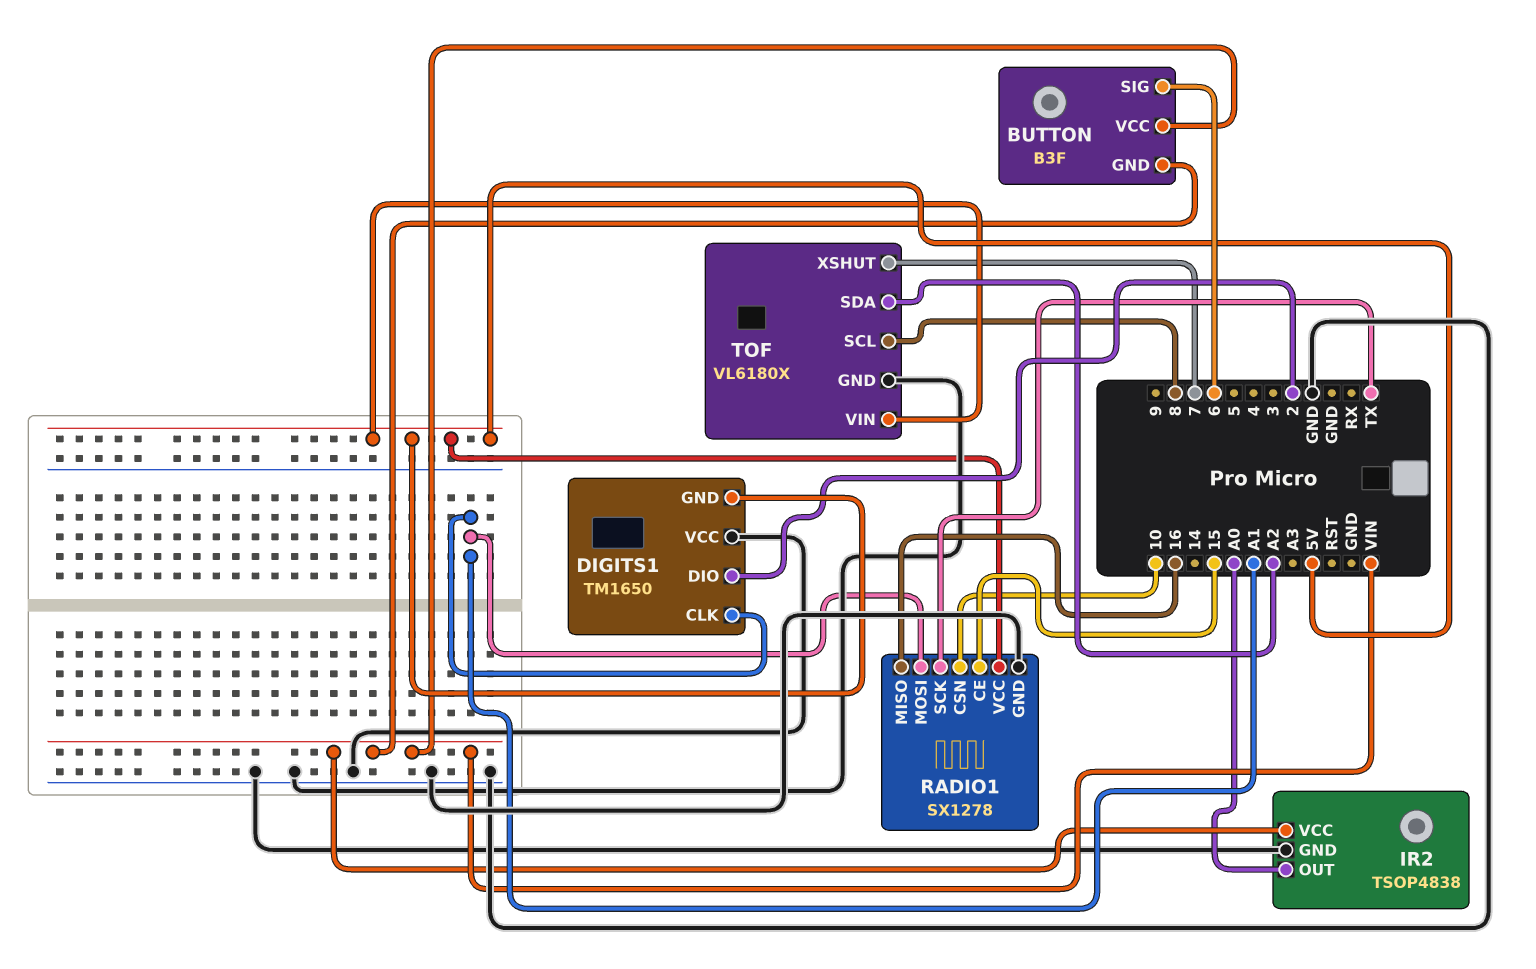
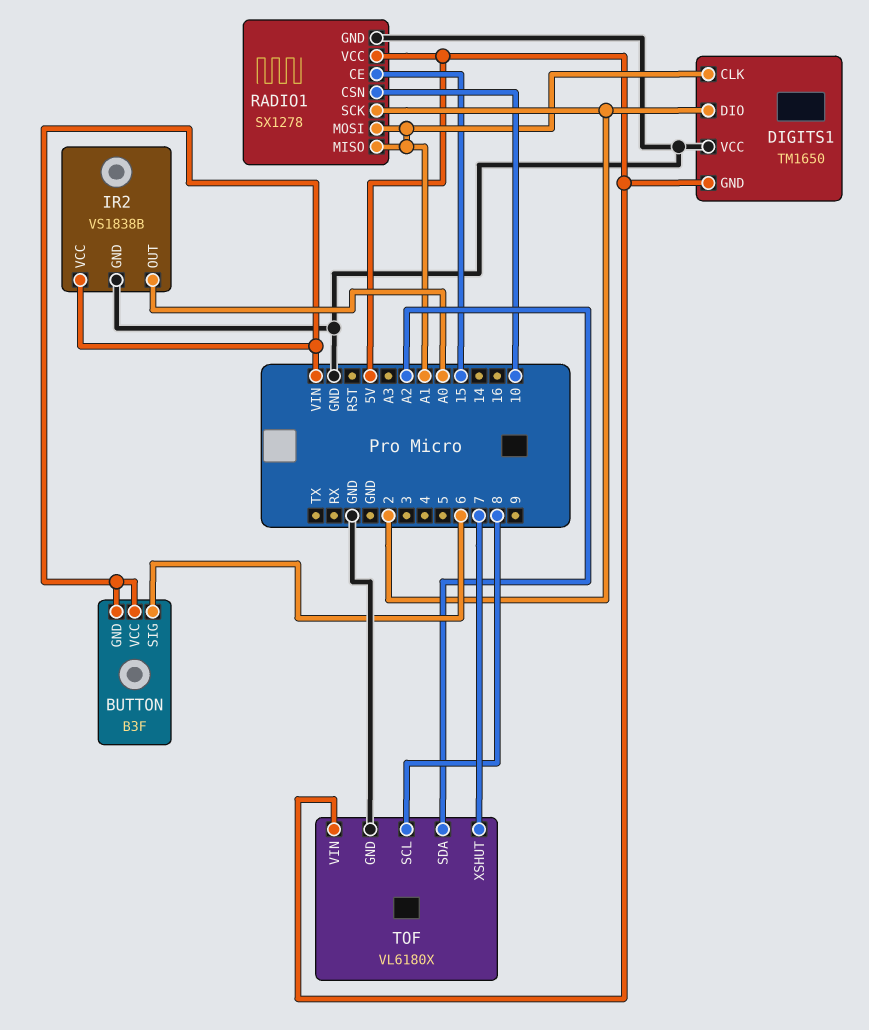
IR2: TSOP4838 -> VS1838B
RADIO1 pin MISO: 16 -> A1
RADIO1 pin SCK: TX -> 2

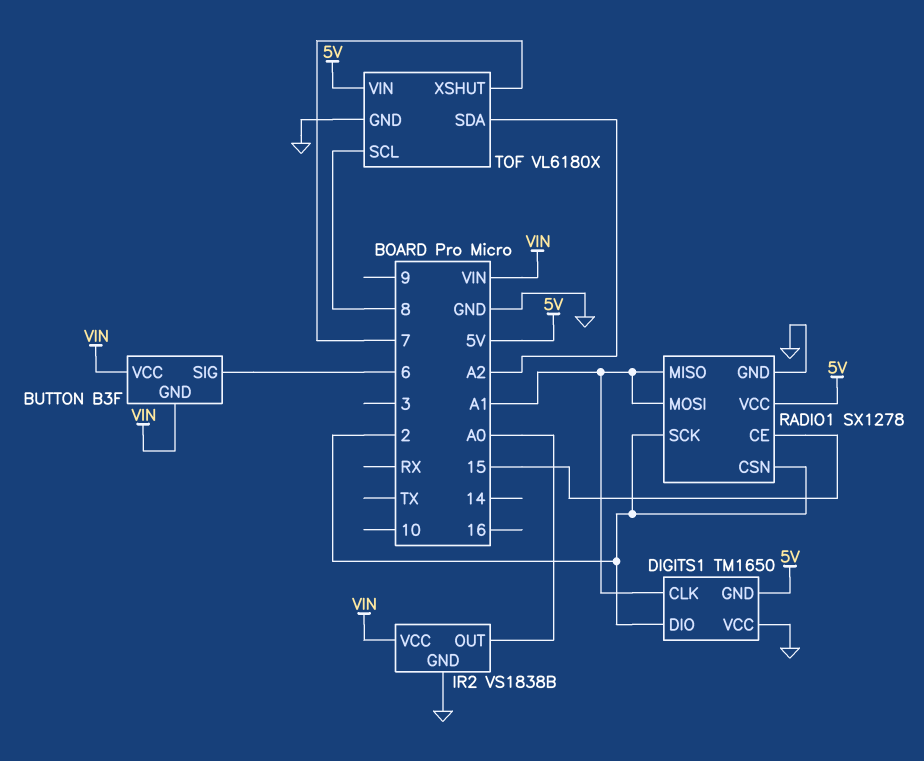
RADIO1 pin CSN: 10 -> 2

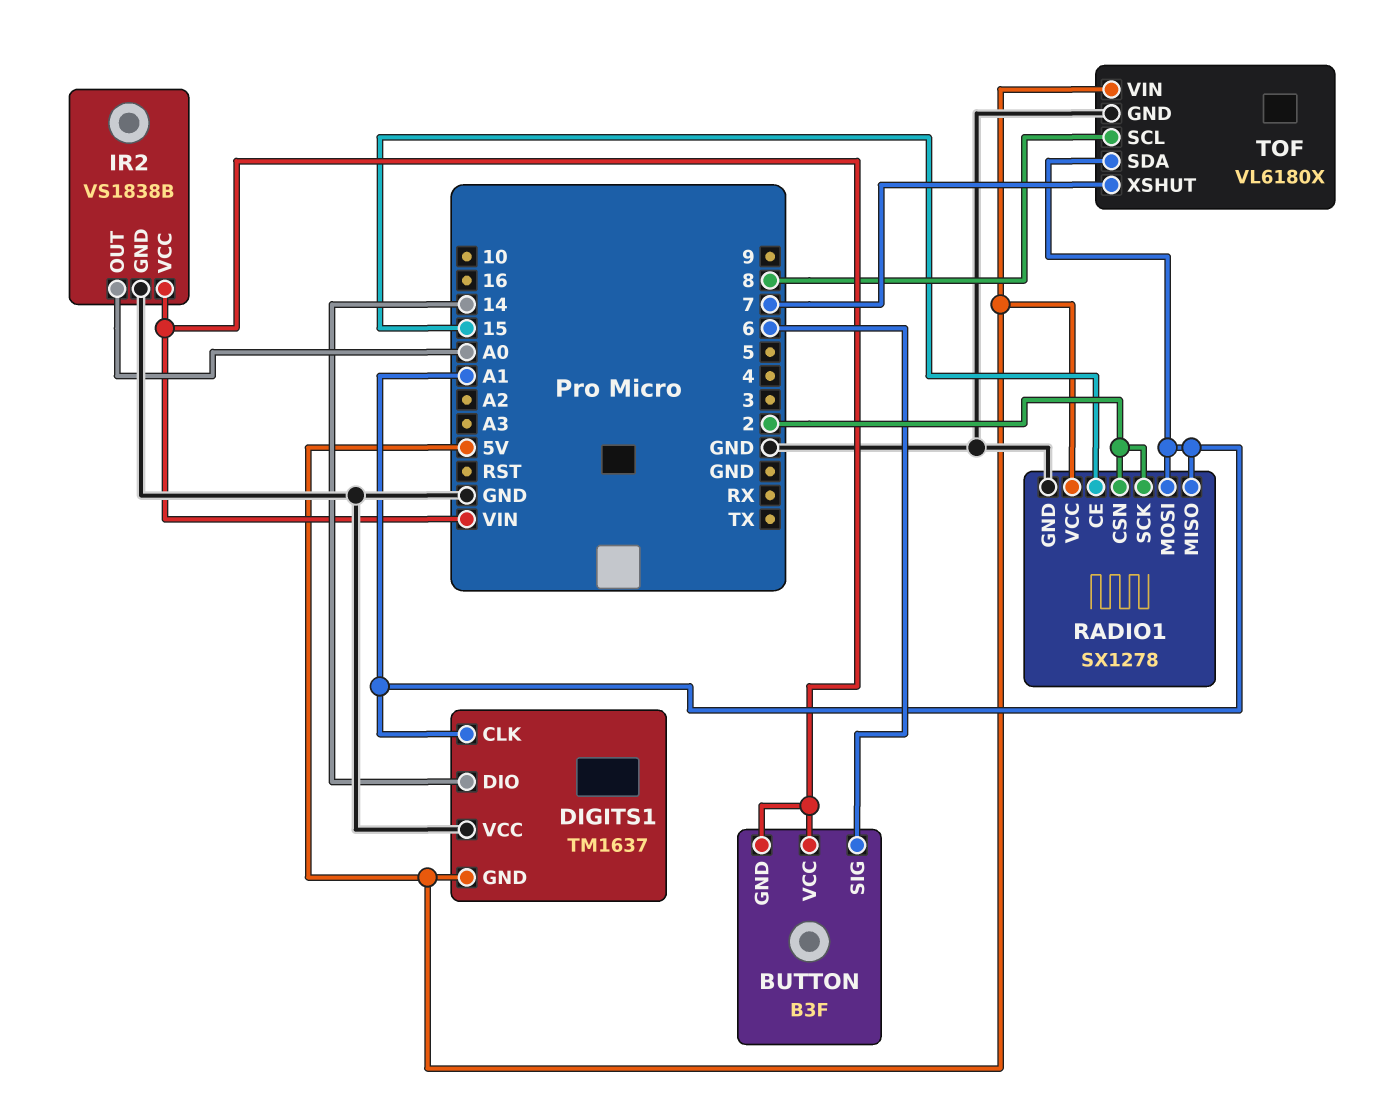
DIGITS1: TM1650 -> TM1637
DIGITS1 pin DIO: 2 -> 14
TOF pin SDA: A2 -> A1

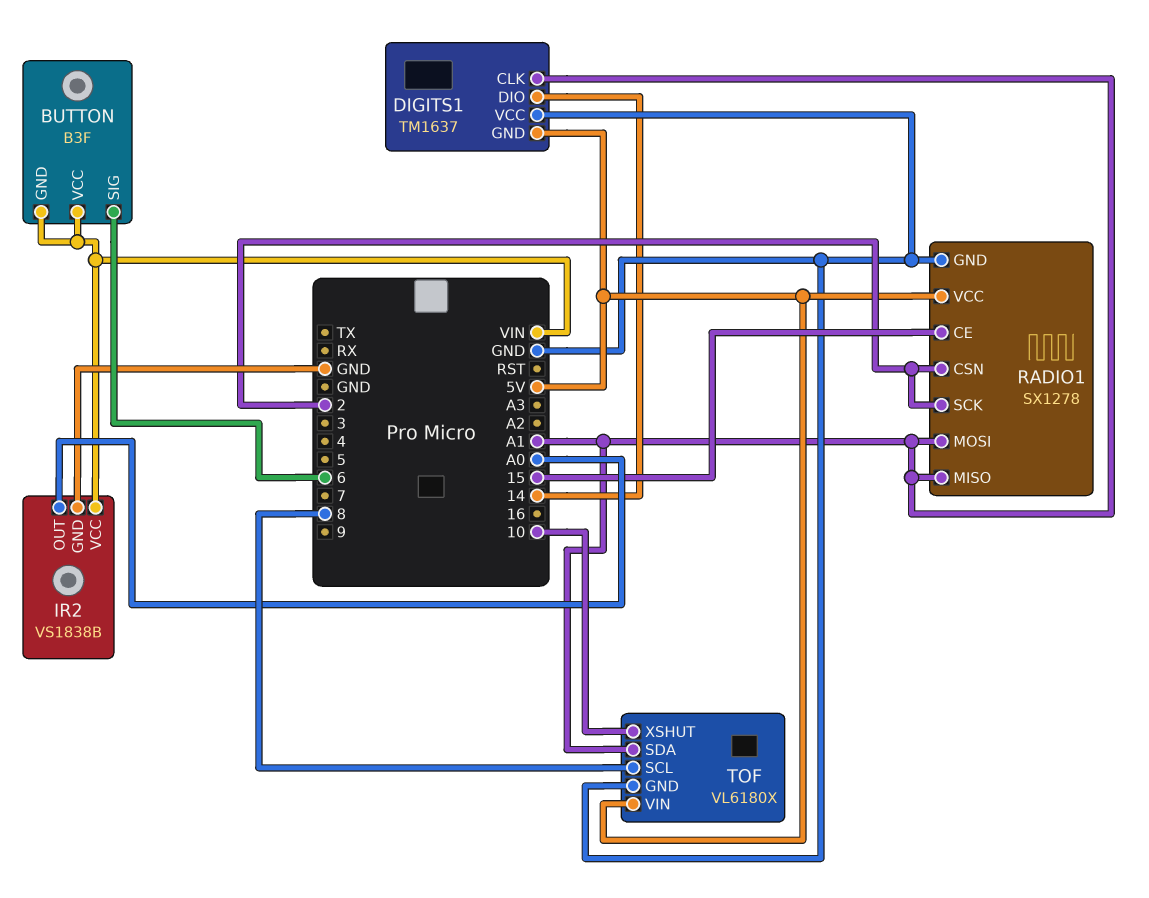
TOF pin XSHUT: 7 -> 10

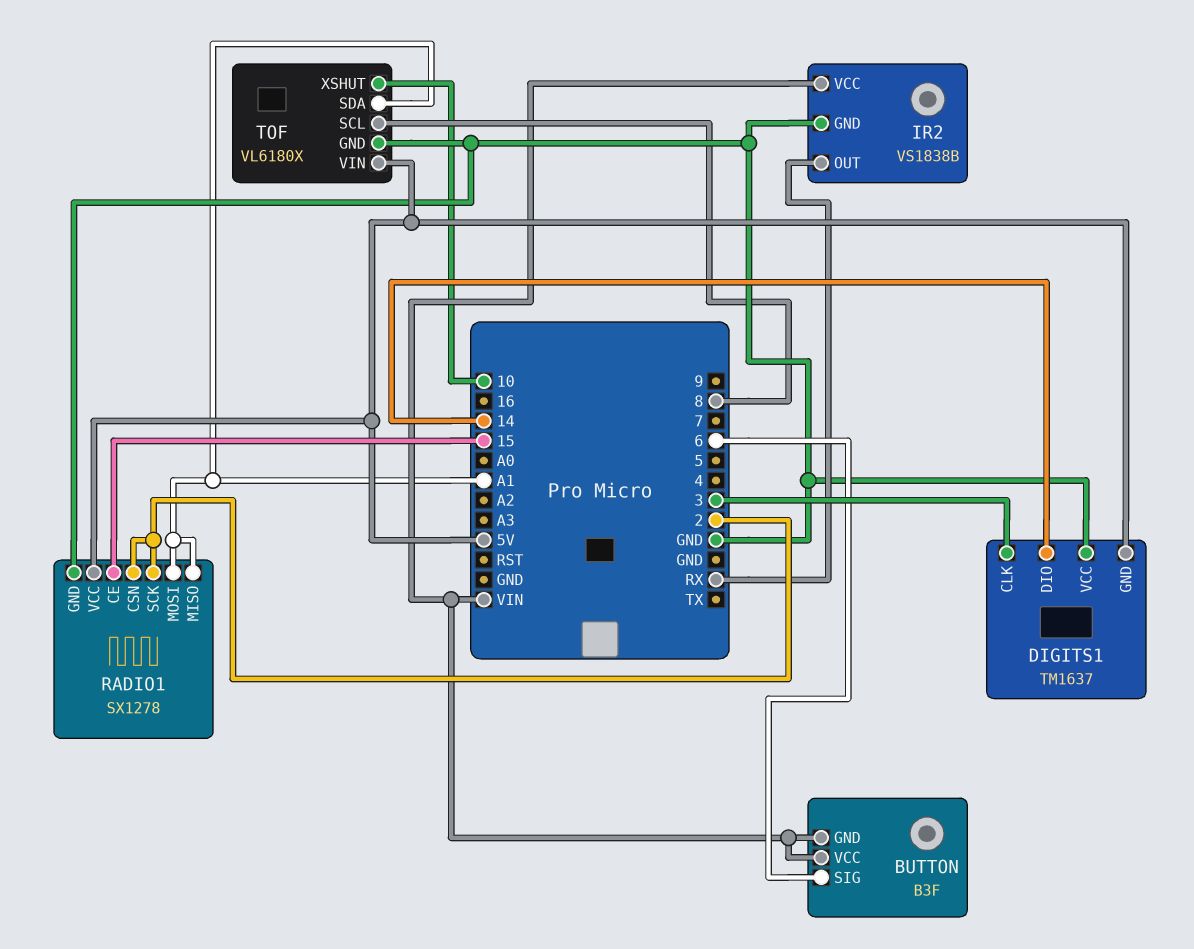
DIGITS1 pin CLK: A1 -> 3
IR2 pin OUT: A0 -> RX

